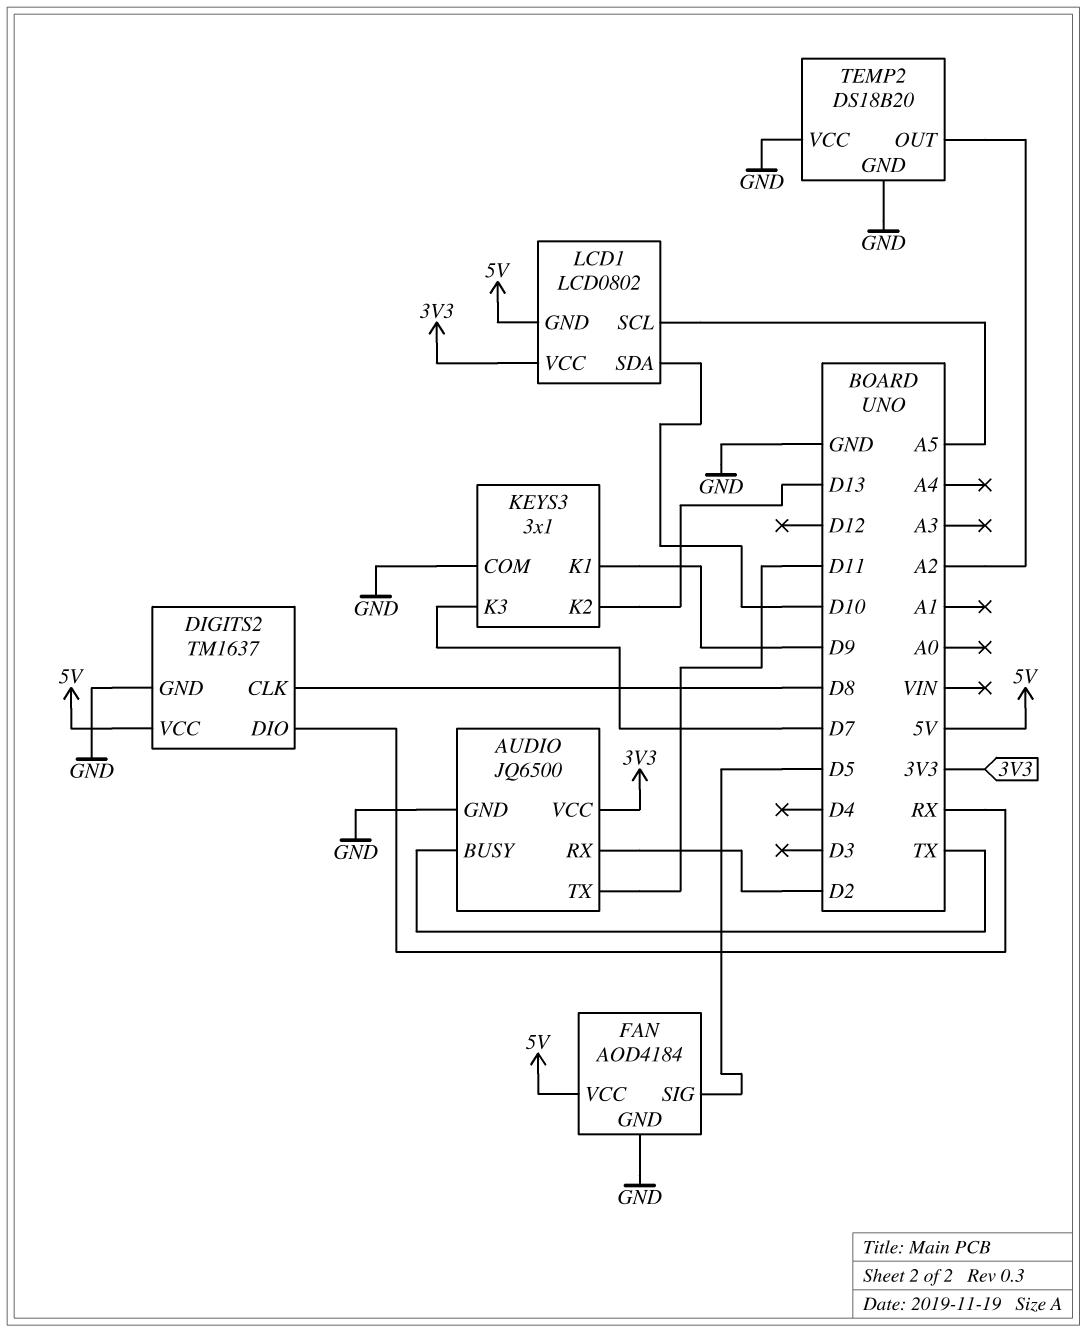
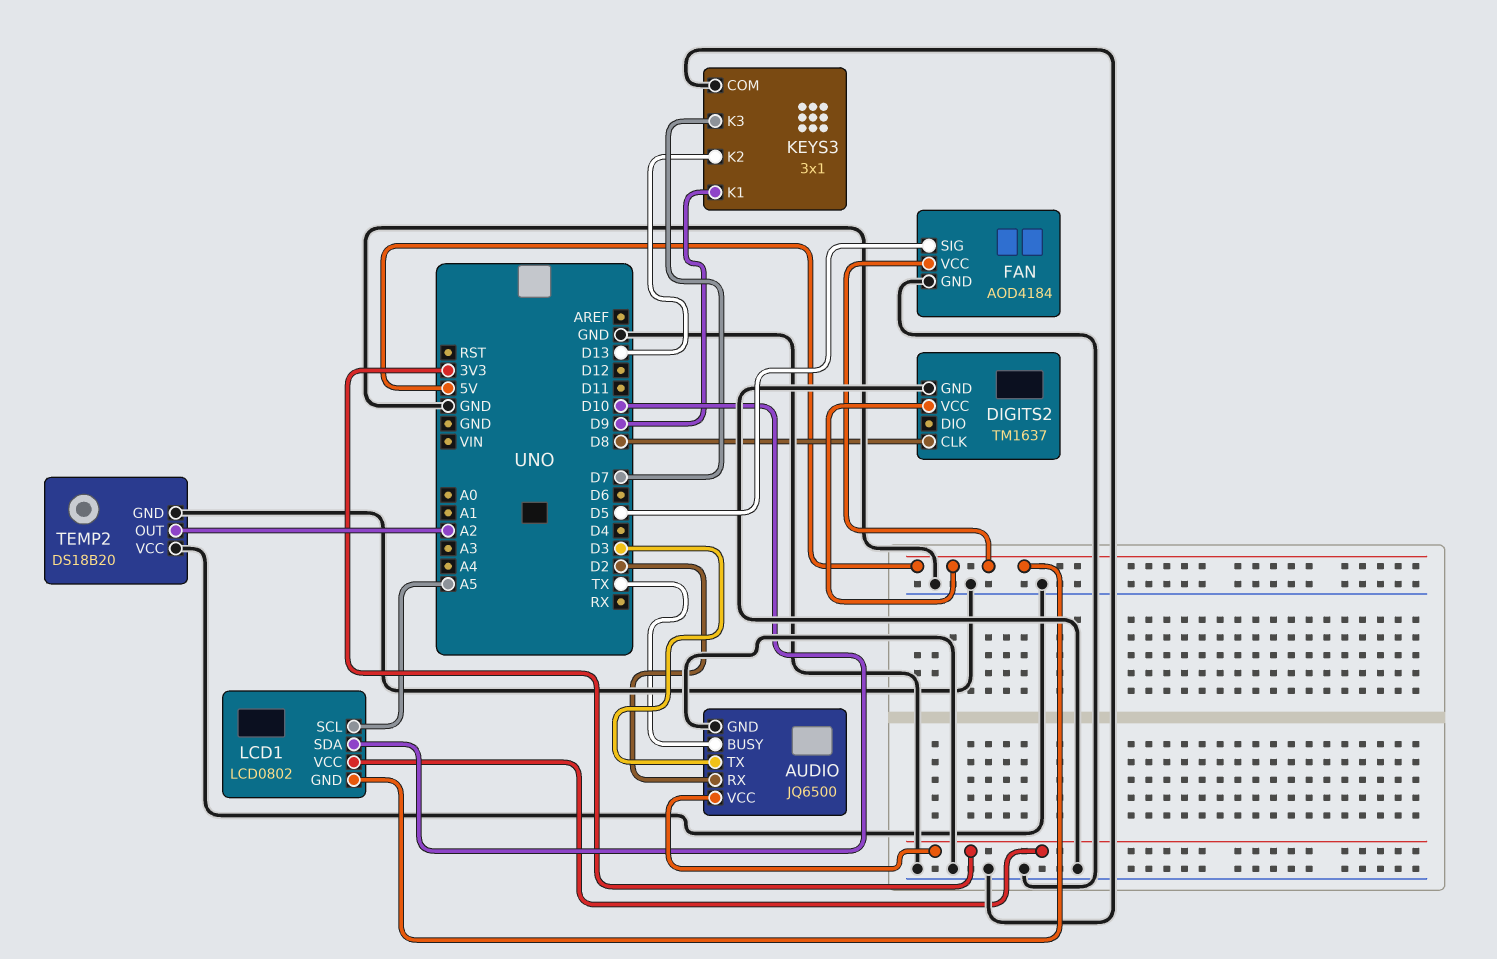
AUDIO pin TX: D11 -> D3
DIGITS2 pin DIO: RX -> none

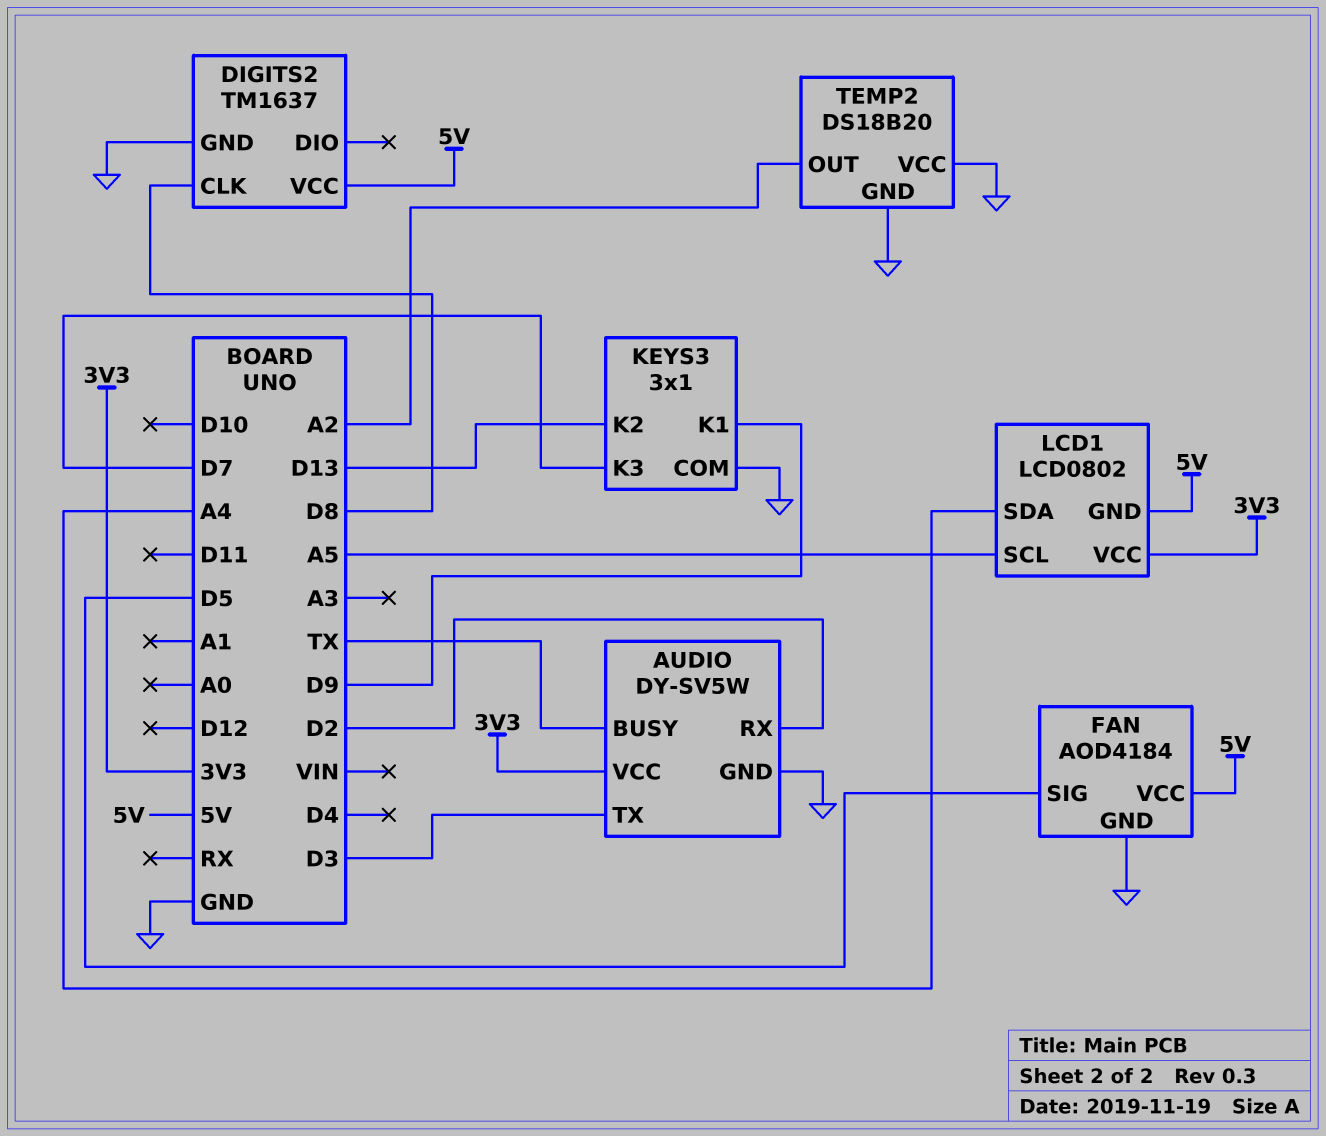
AUDIO: JQ6500 -> DY-SV5W
LCD1 pin SDA: D10 -> A4

